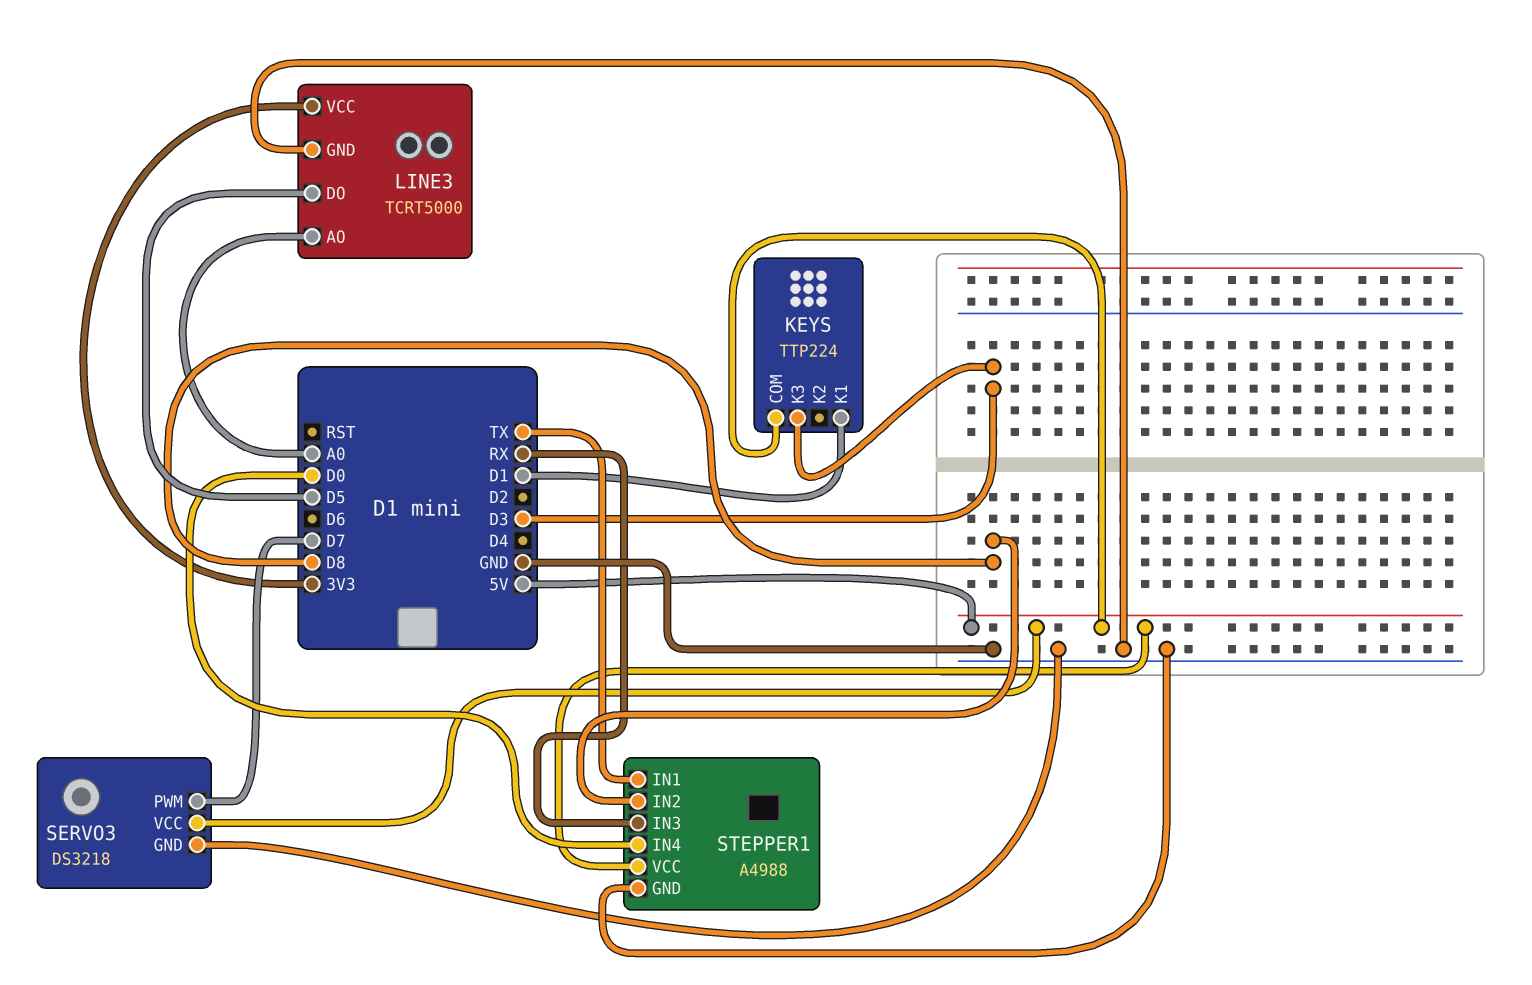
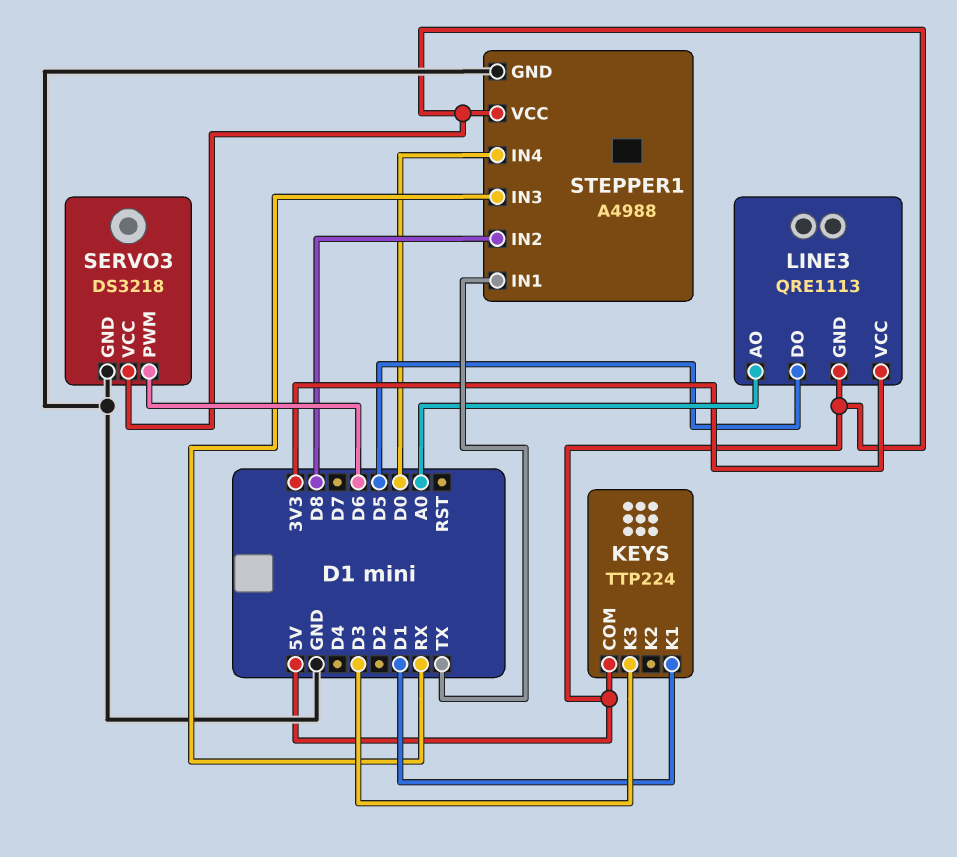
LINE3: TCRT5000 -> QRE1113
LINE3 pin GND: GND -> 5V
SERVO3 pin PWM: D7 -> D6

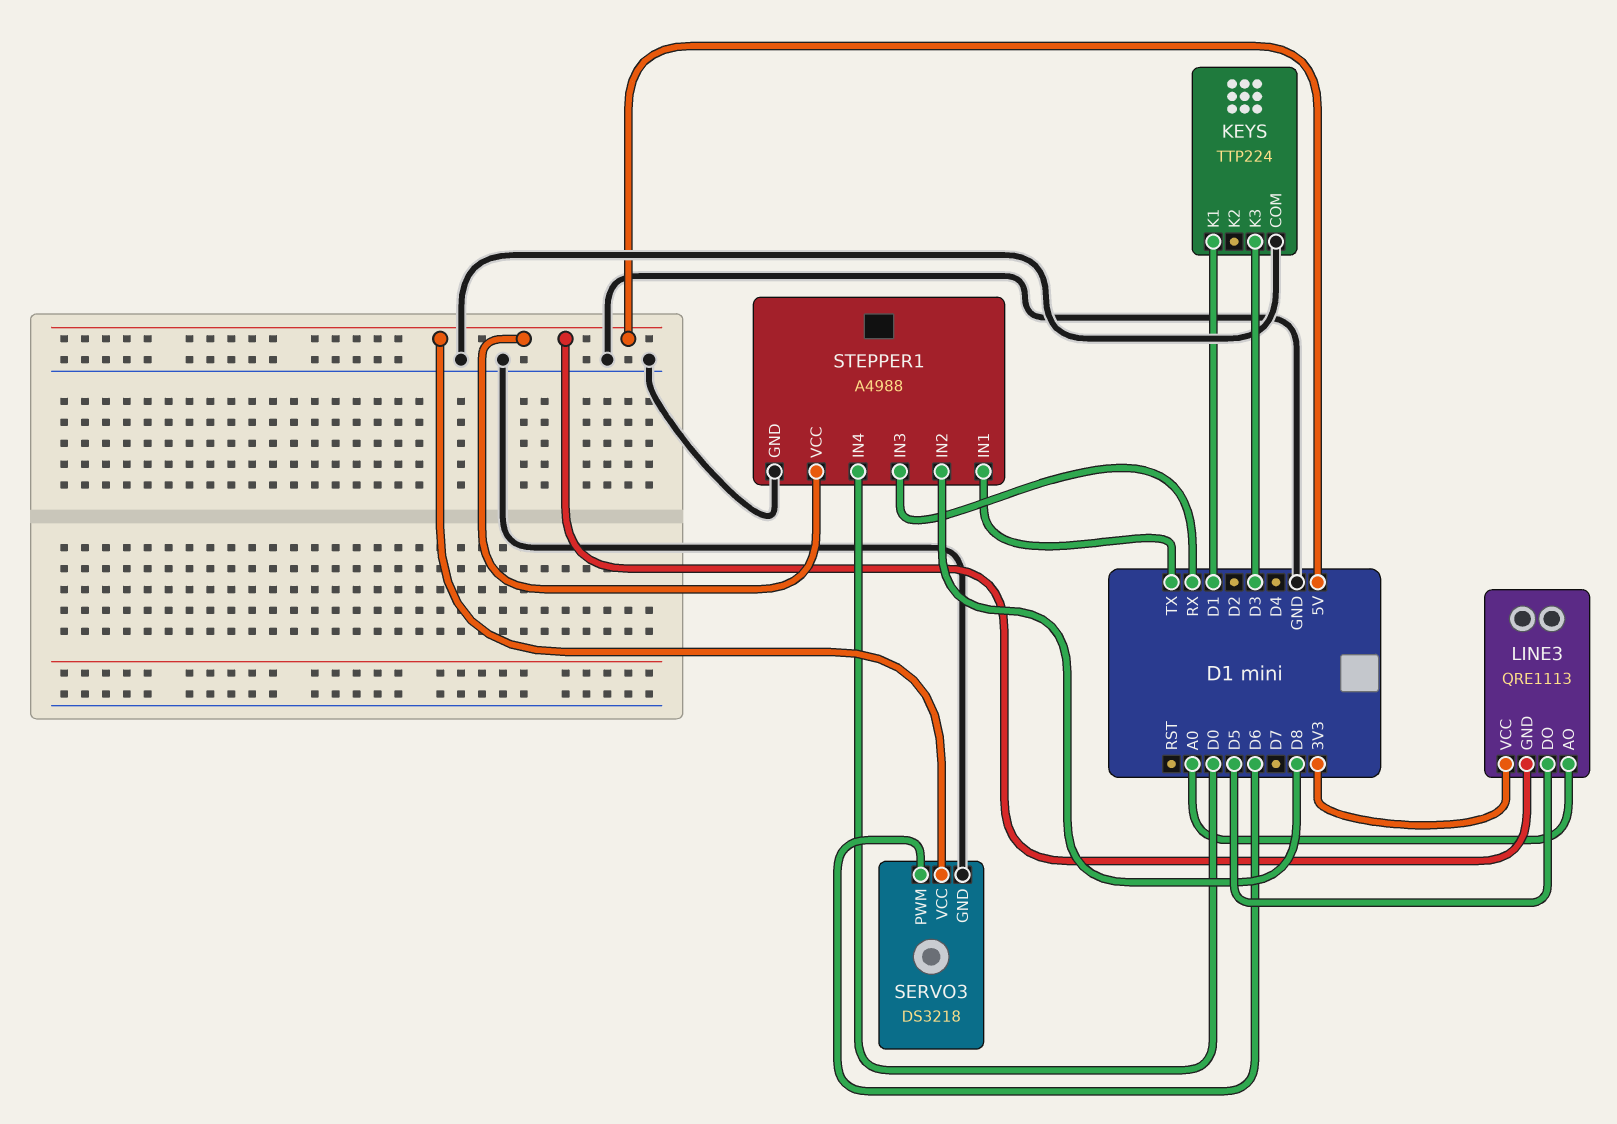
KEYS pin COM: 5V -> GND

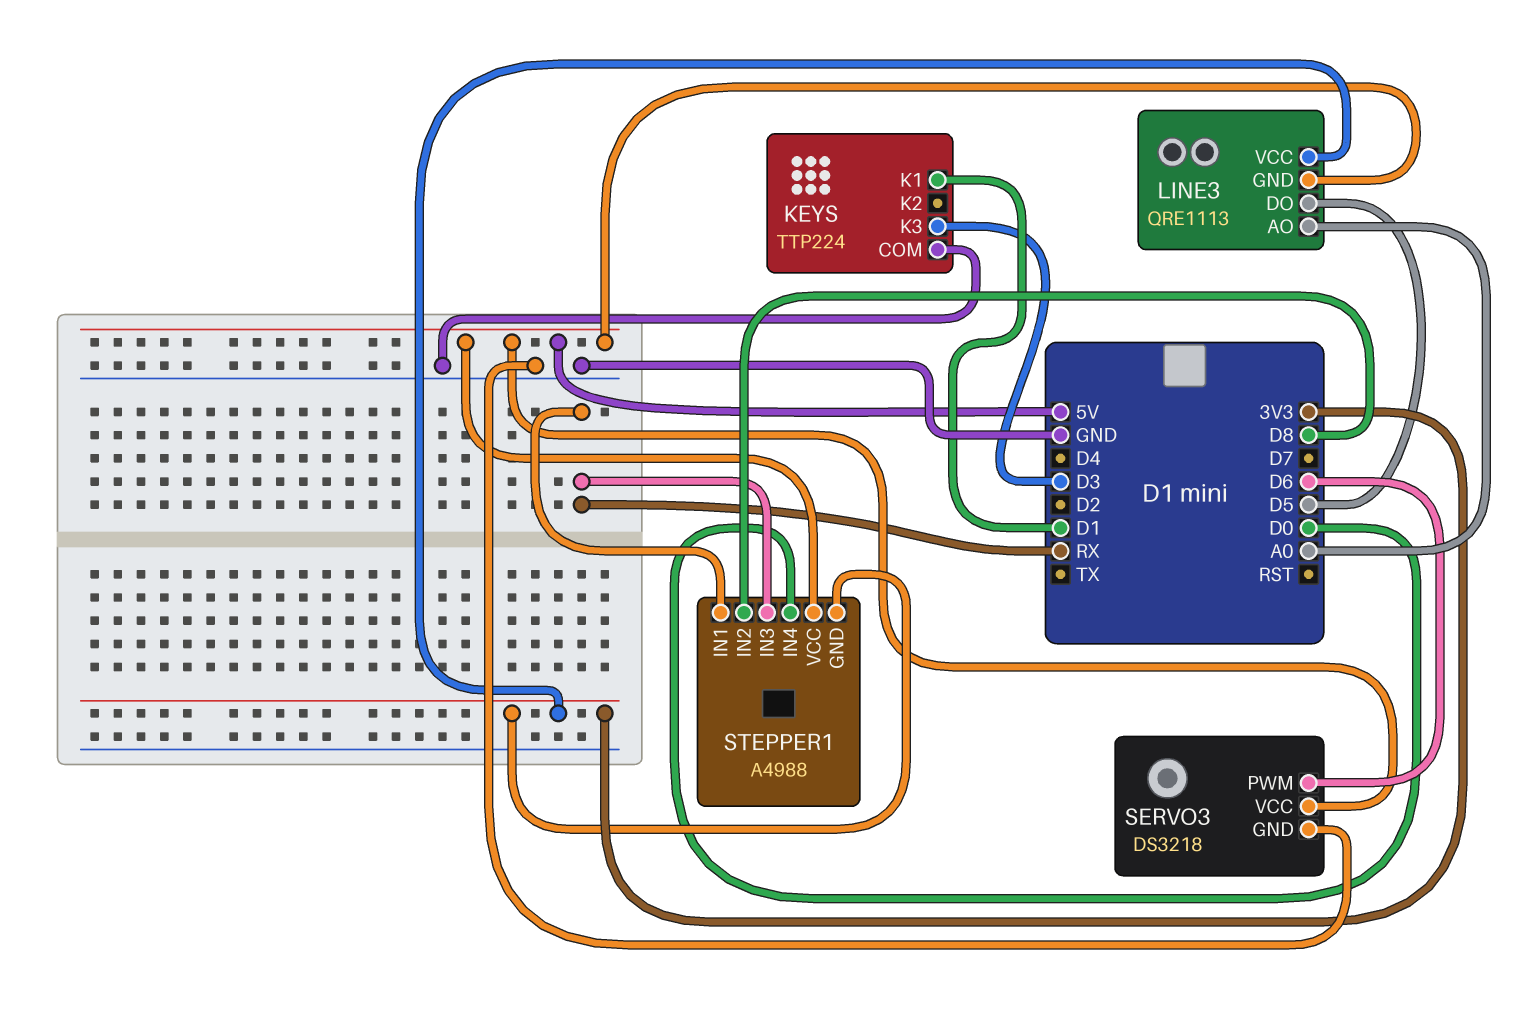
STEPPER1 pin GND: GND -> 3V3
STEPPER1 pin IN1: TX -> RX

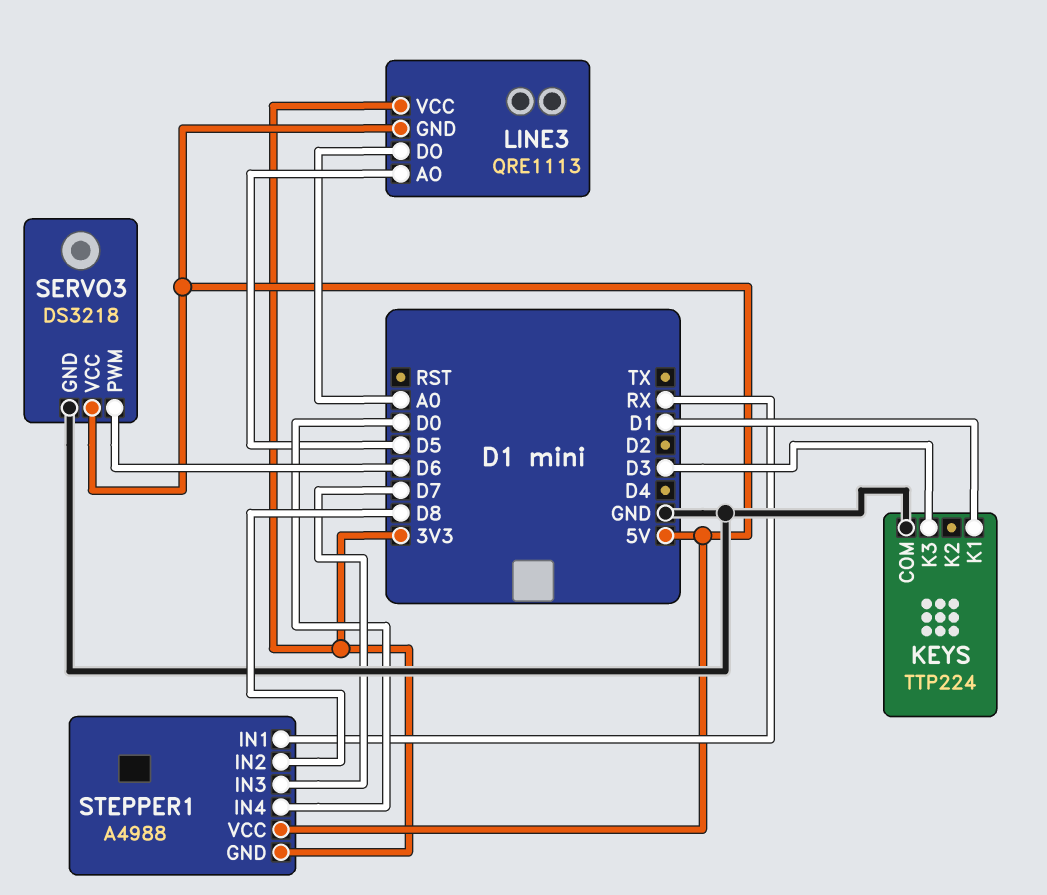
LINE3 pin AO: A0 -> D5
LINE3 pin DO: D5 -> A0
STEPPER1 pin IN3: RX -> D7

